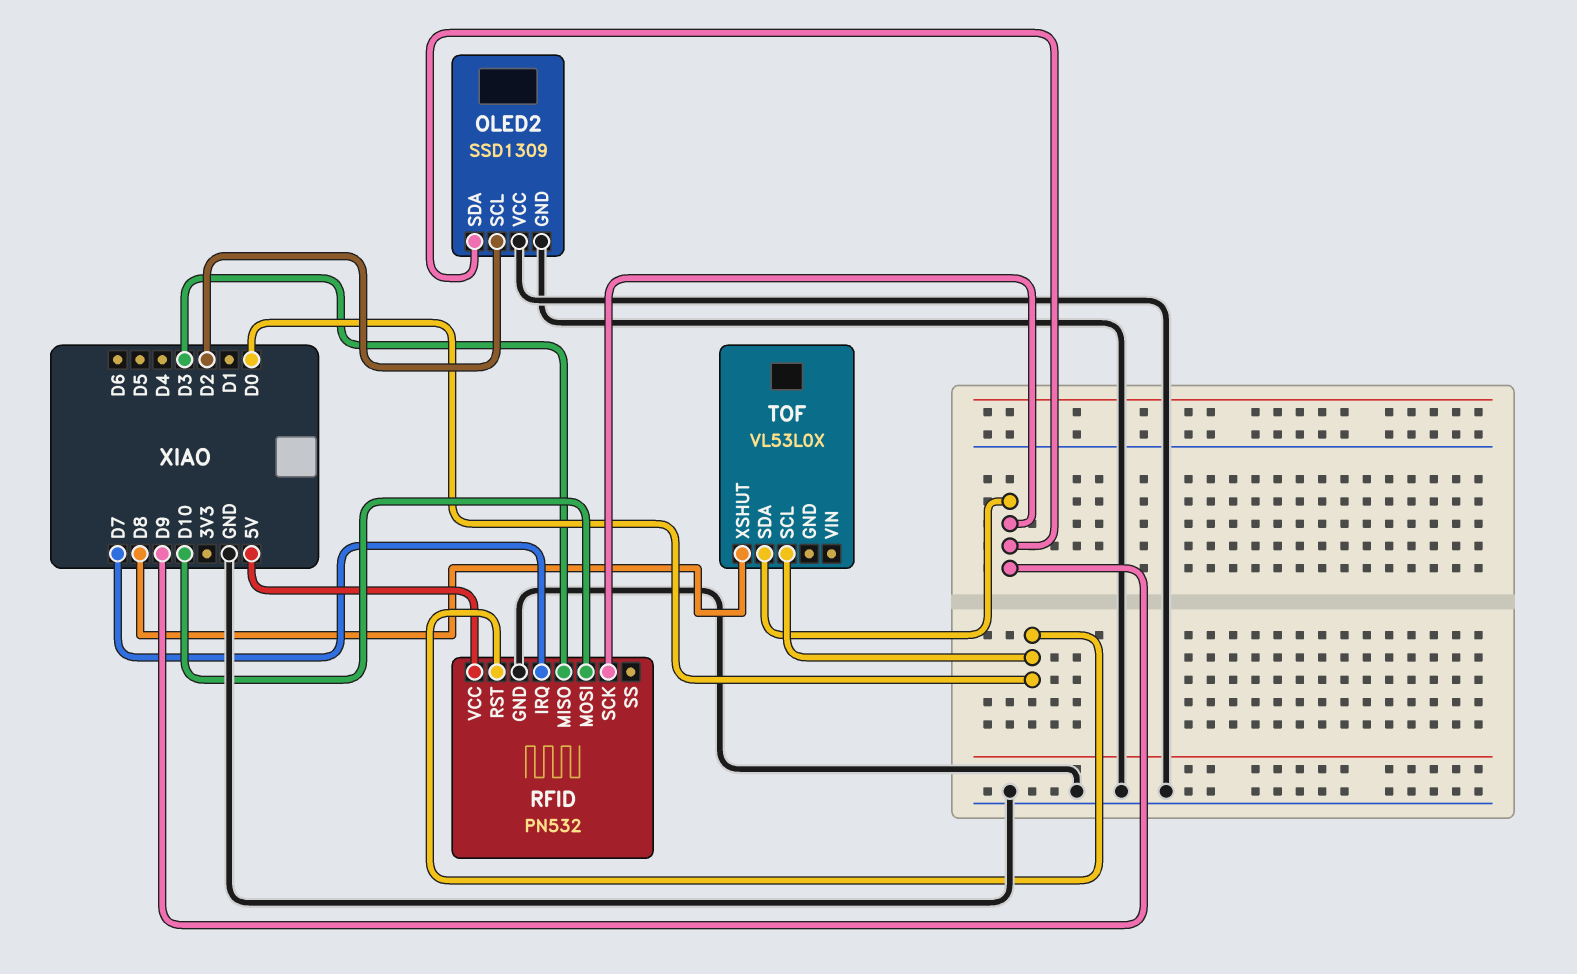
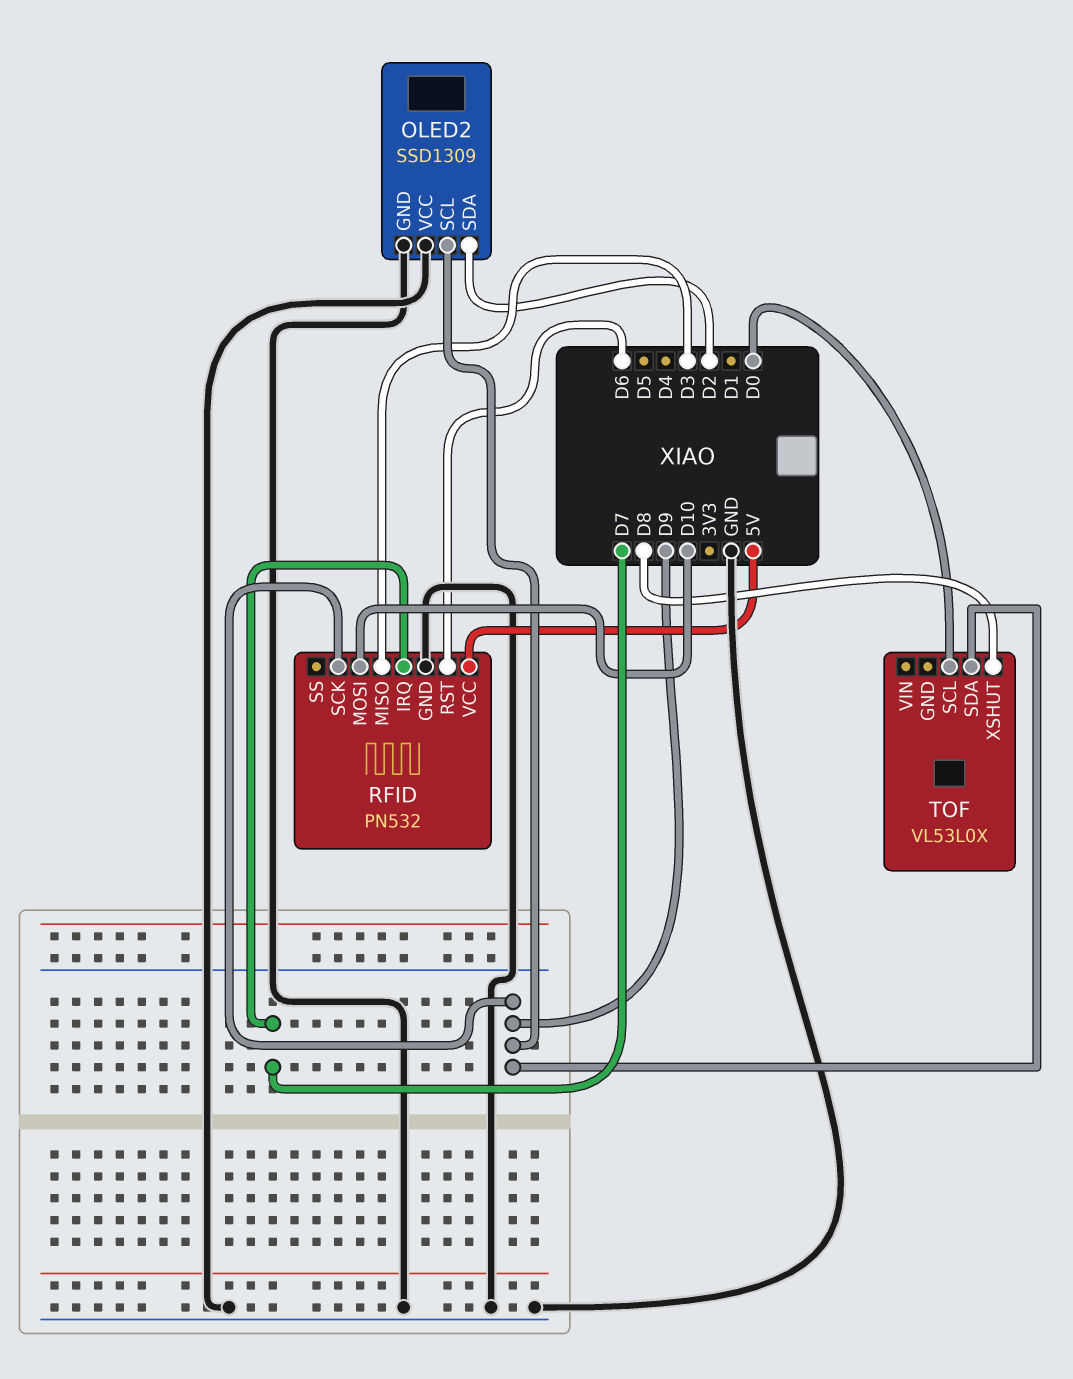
OLED2 pin SCL: D2 -> D9
OLED2 pin SDA: D9 -> D2
RFID pin RST: D0 -> D6

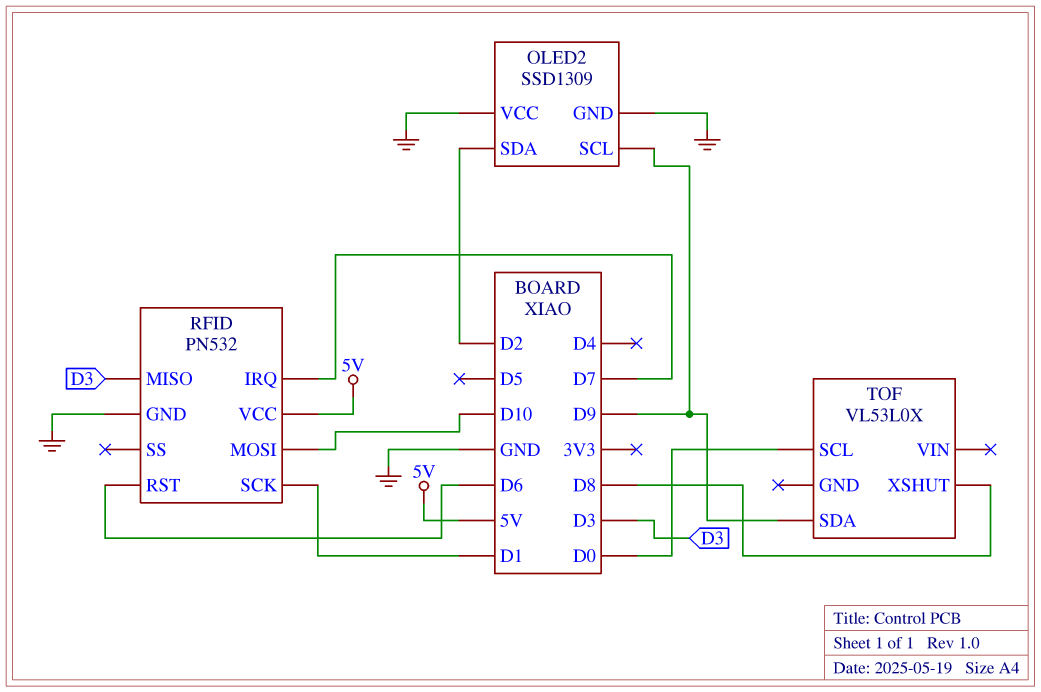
RFID pin SCK: D9 -> D1

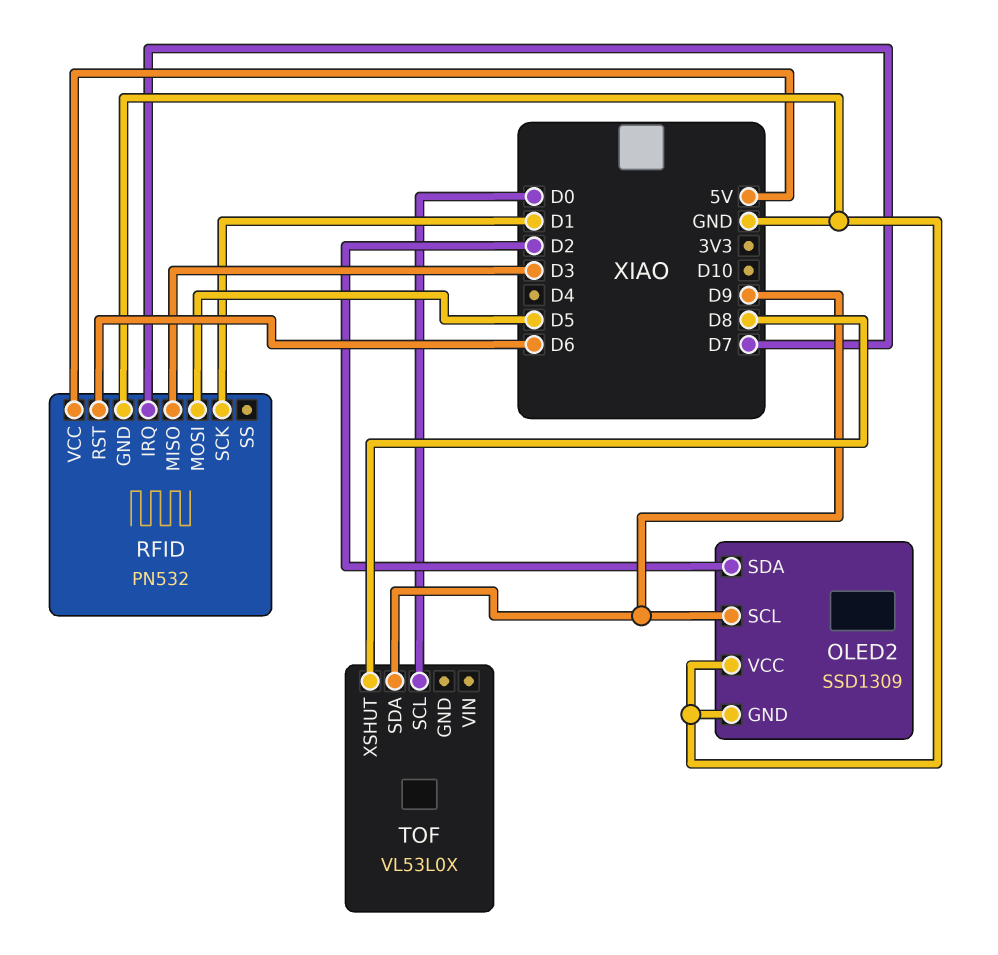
RFID pin MOSI: D10 -> D5

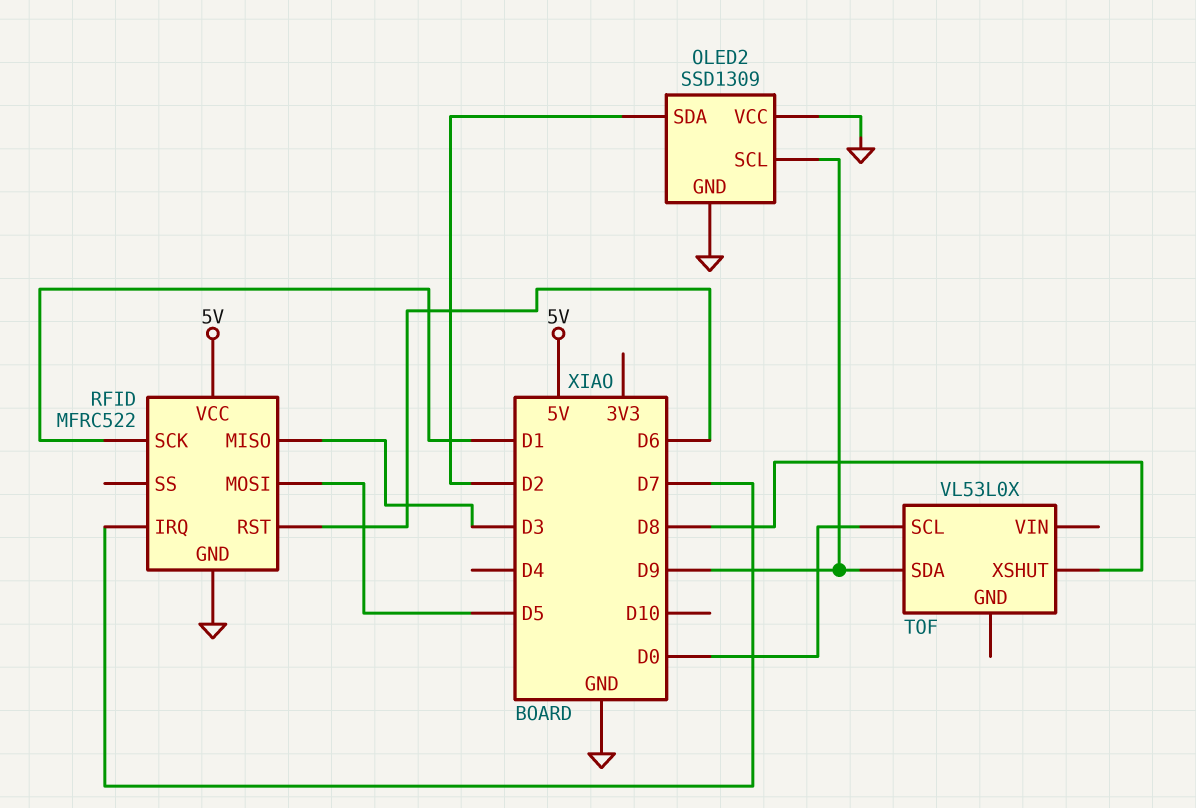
RFID: PN532 -> MFRC522

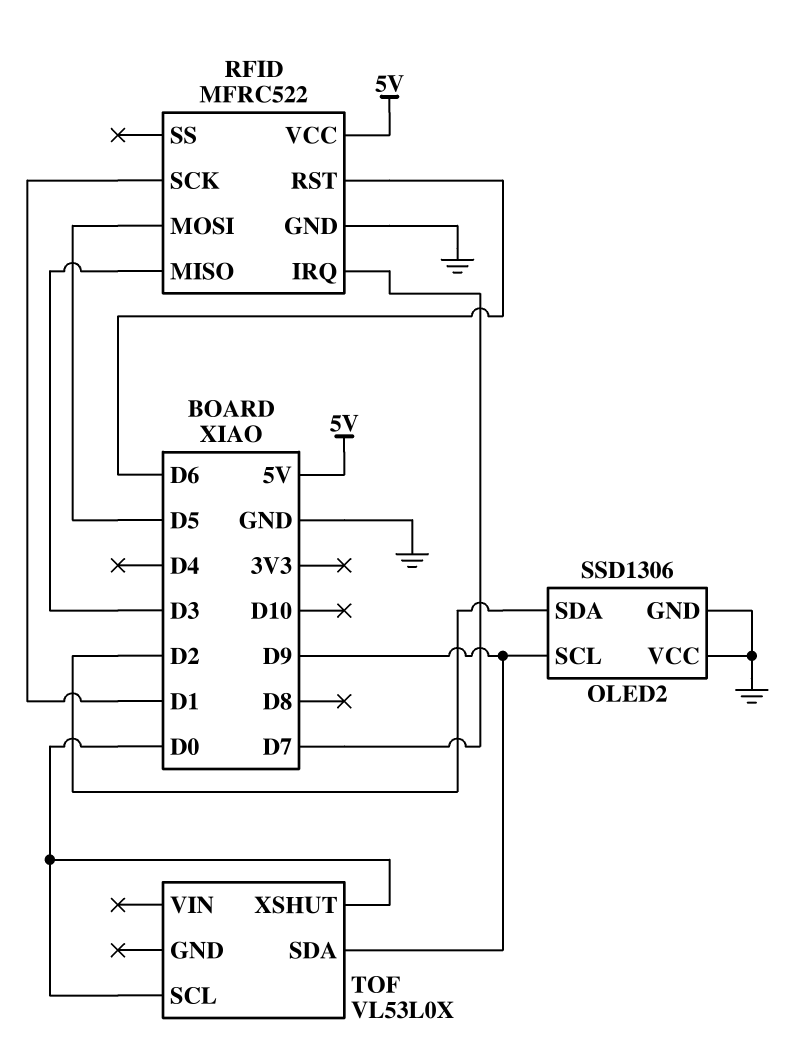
OLED2: SSD1309 -> SSD1306
TOF pin XSHUT: D8 -> D0

